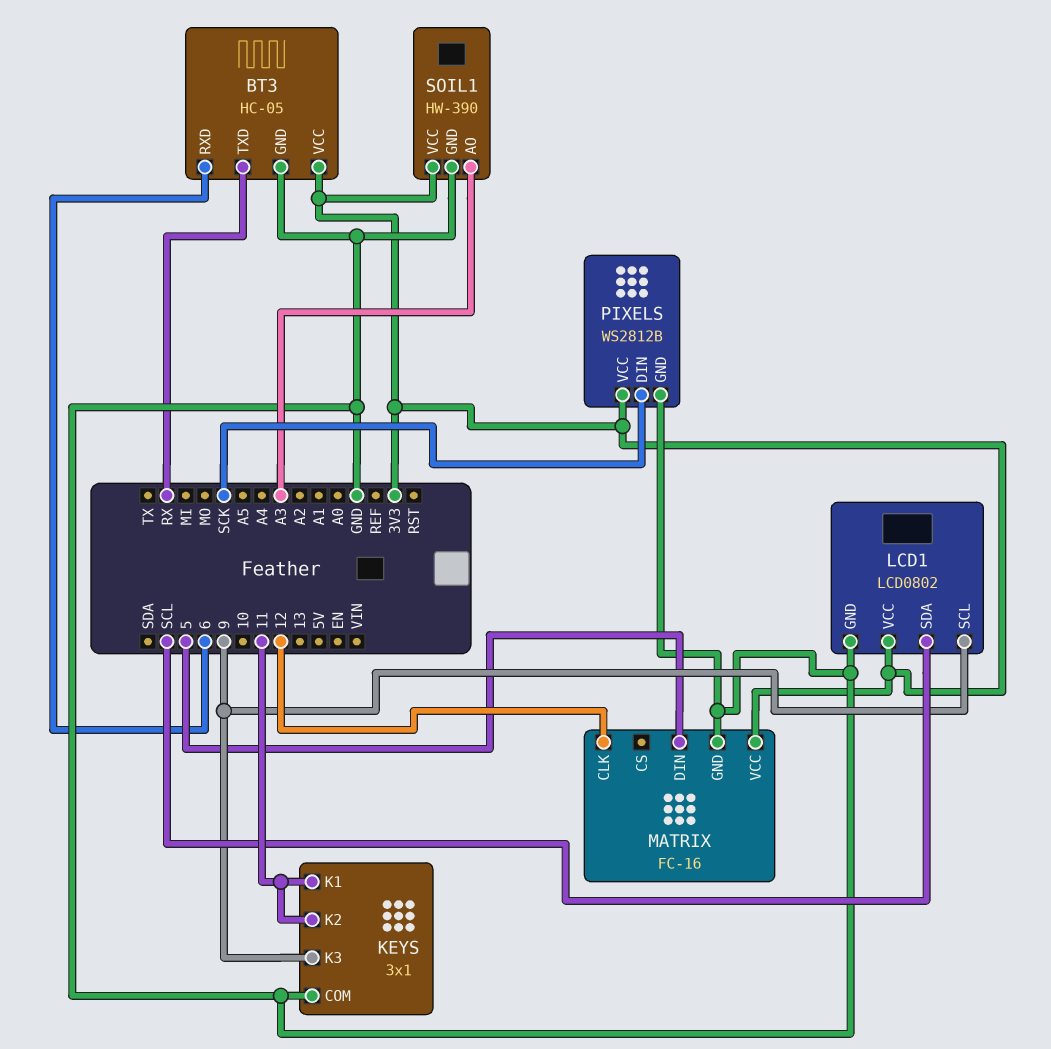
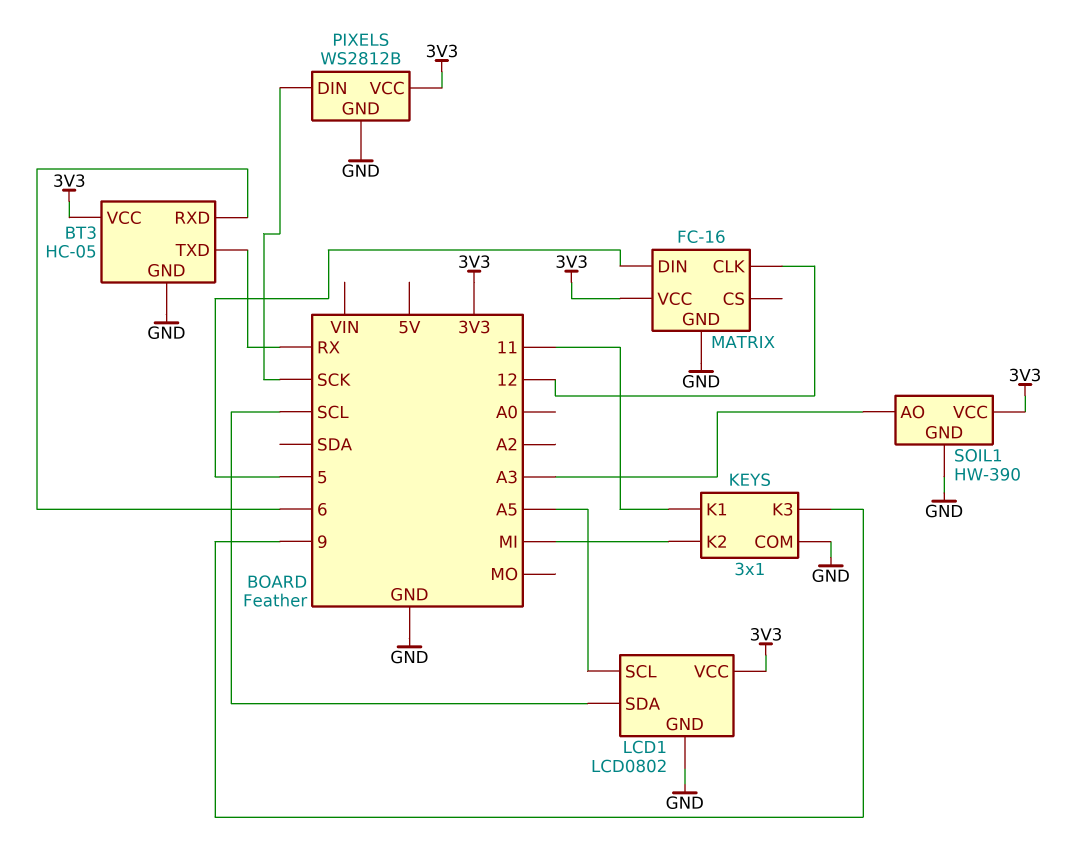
KEYS pin K2: 11 -> MI
LCD1 pin SCL: 9 -> A5

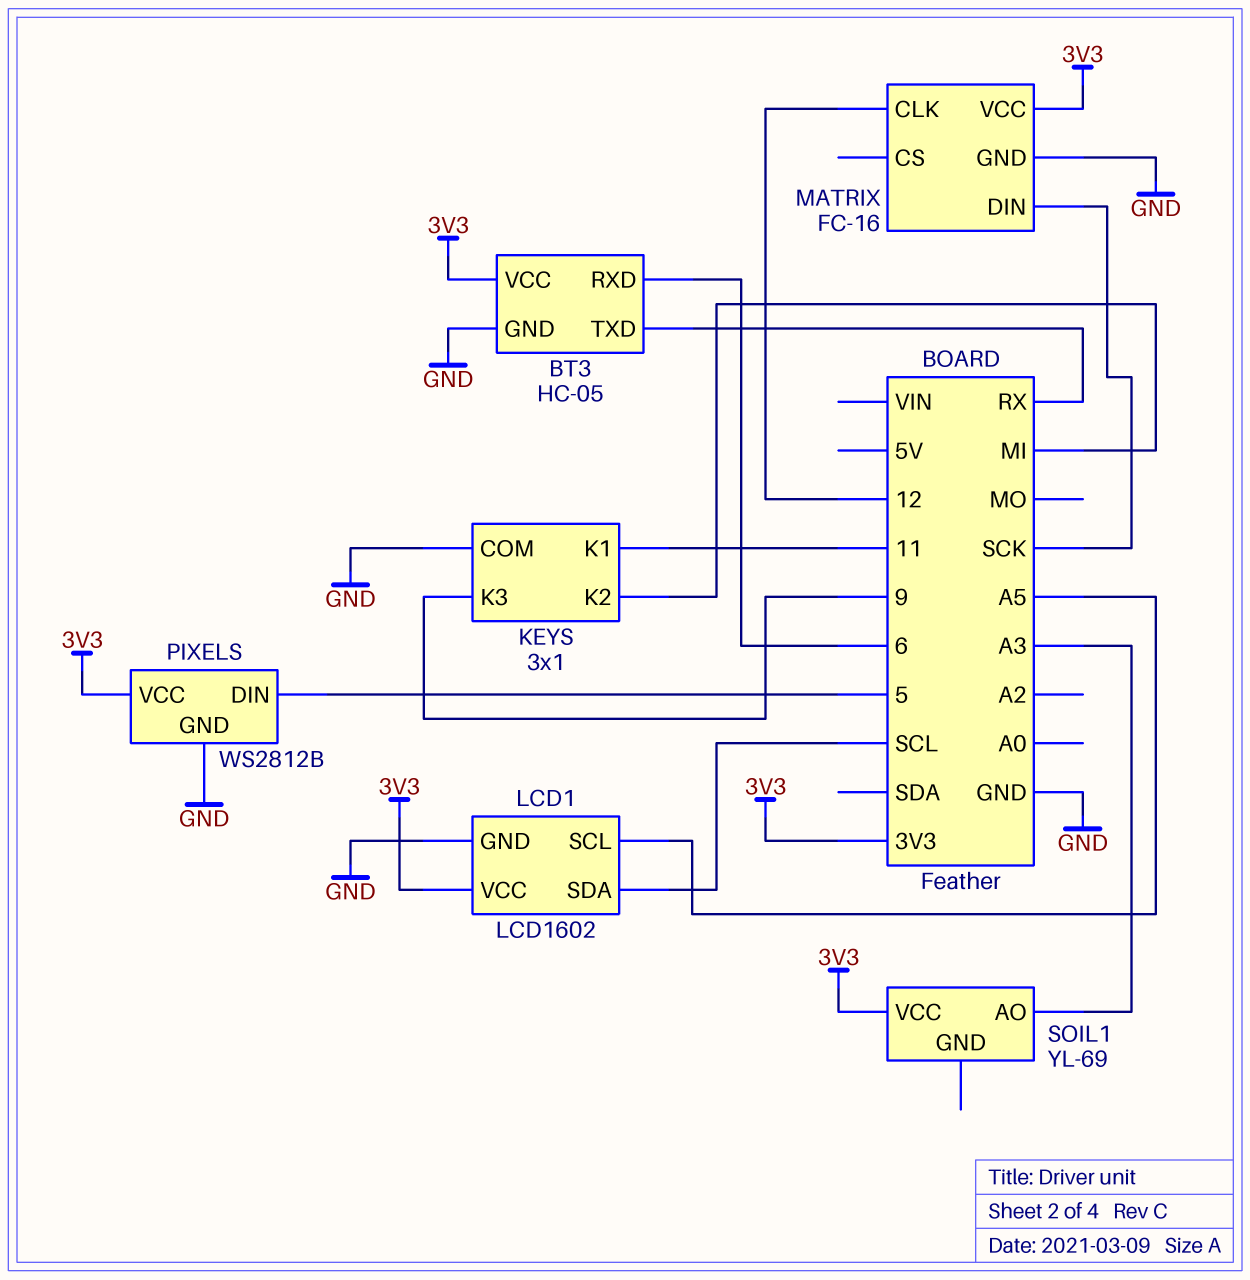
LCD1: LCD0802 -> LCD1602
MATRIX pin DIN: 5 -> SCK
PIXELS pin DIN: SCK -> 5
SOIL1: HW-390 -> YL-69
SOIL1 pin GND: GND -> none

